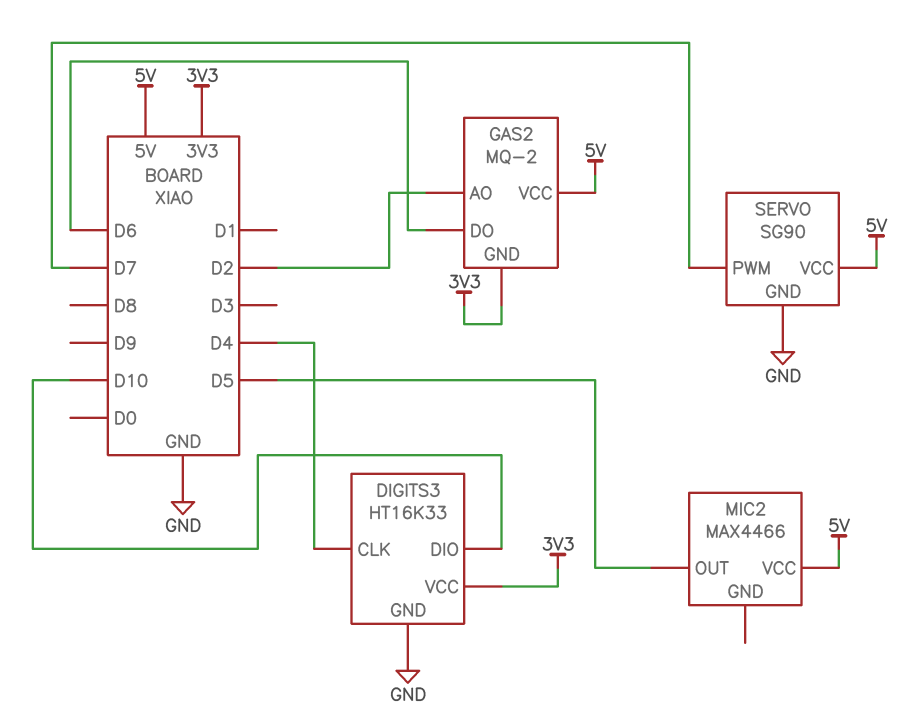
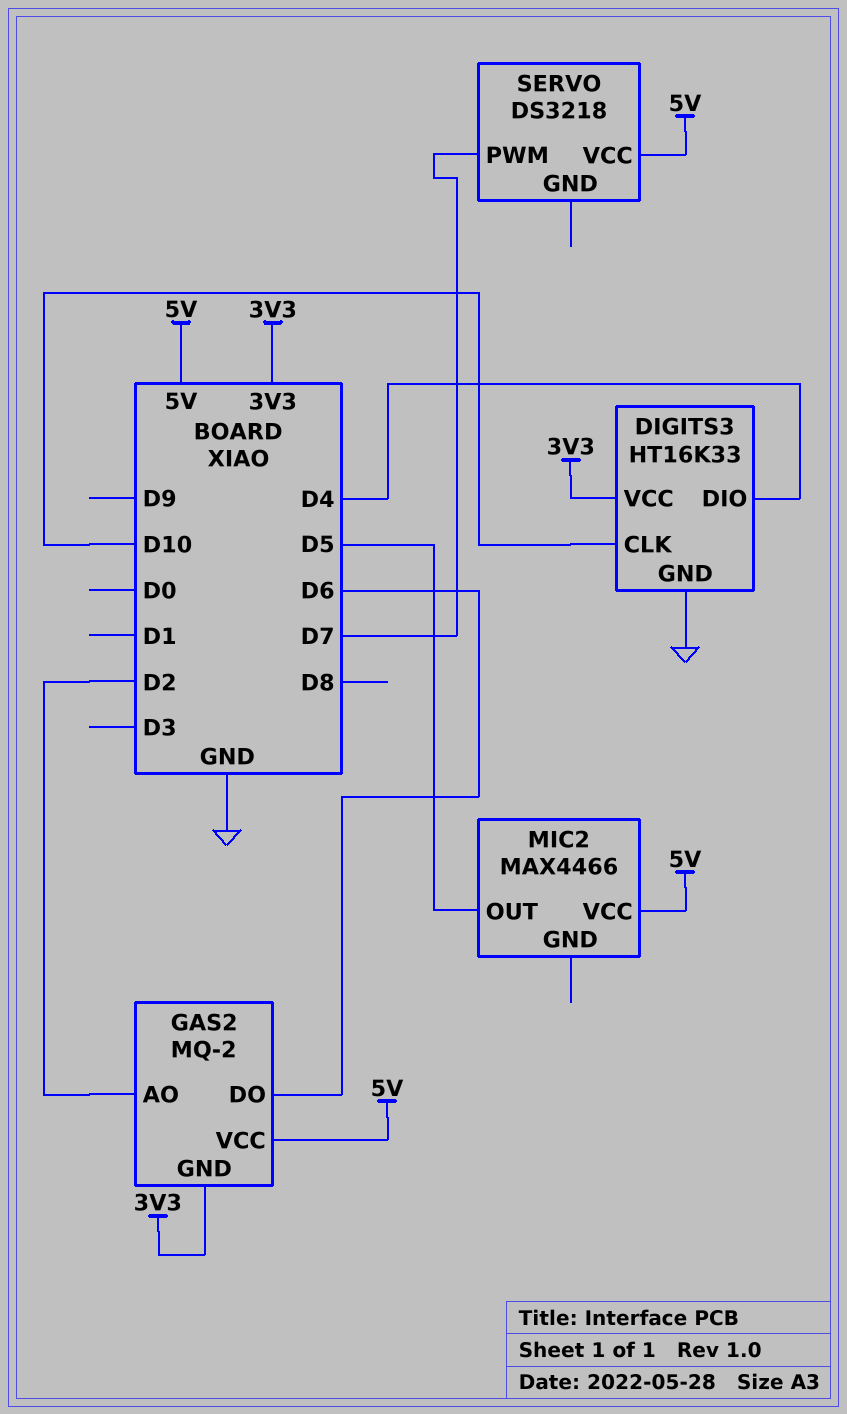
DIGITS3 pin CLK: D4 -> D10
DIGITS3 pin DIO: D10 -> D4
SERVO: SG90 -> DS3218
SERVO pin GND: GND -> none

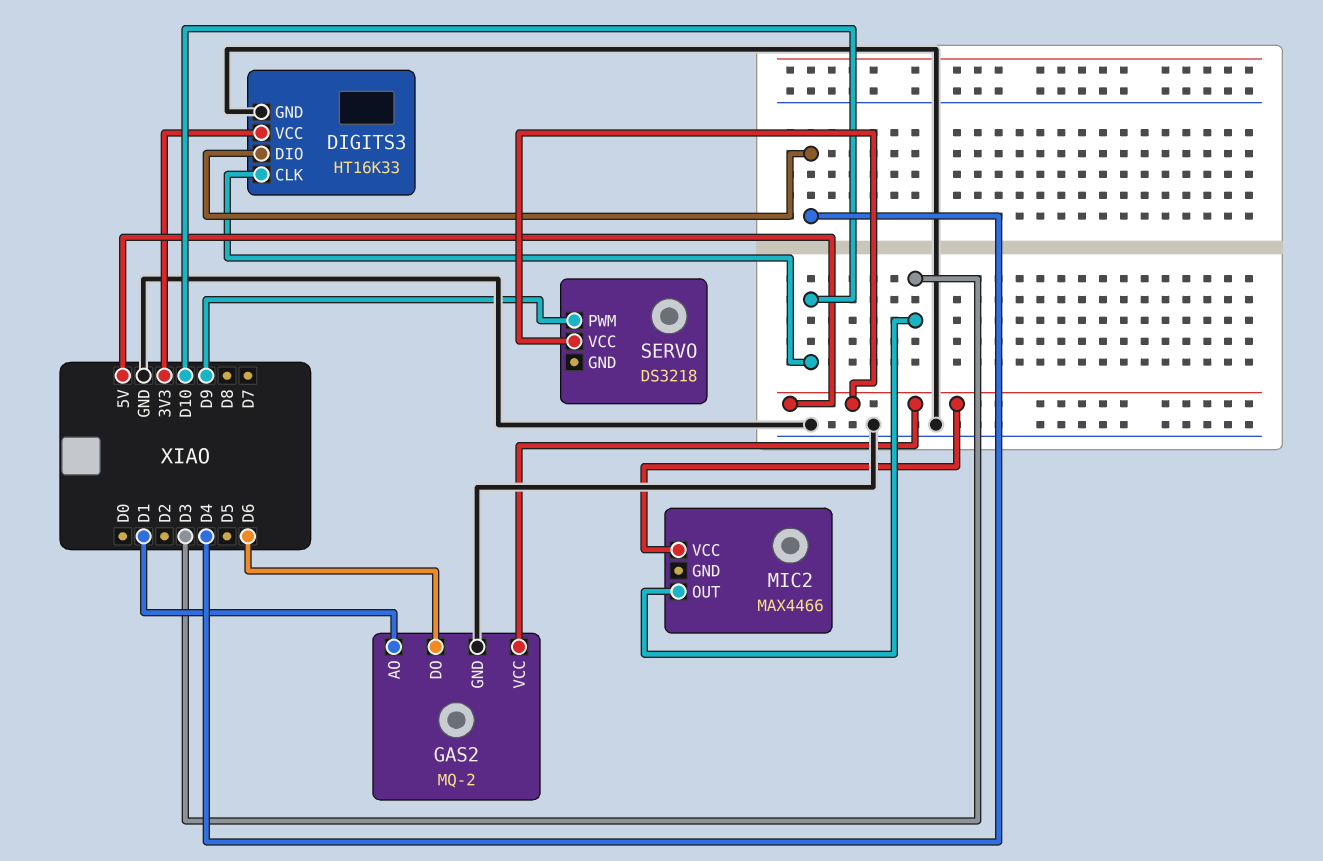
GAS2 pin AO: D2 -> D1
GAS2 pin GND: 3V3 -> GND
MIC2 pin OUT: D5 -> D3
SERVO pin PWM: D7 -> D9

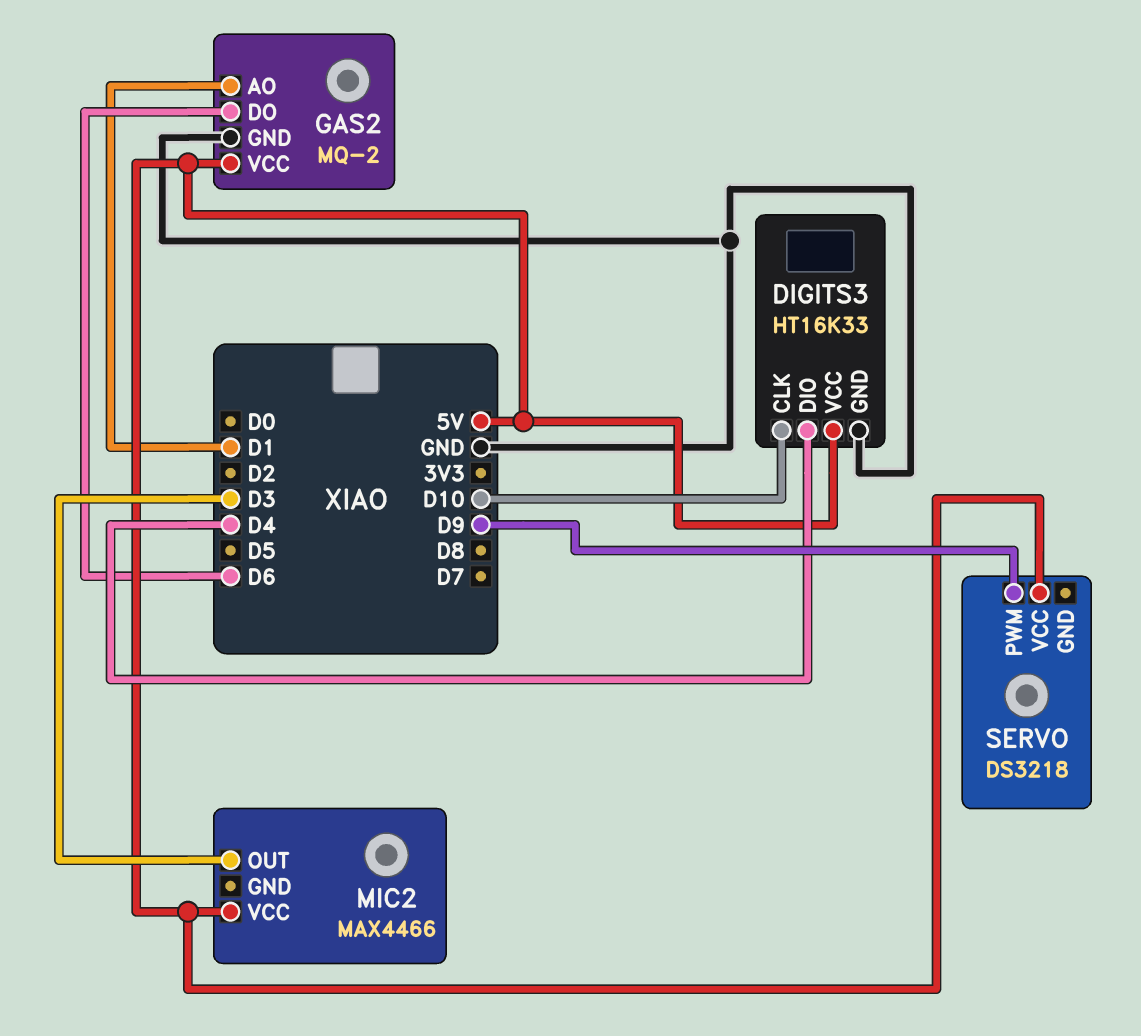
DIGITS3 pin VCC: 3V3 -> 5V

